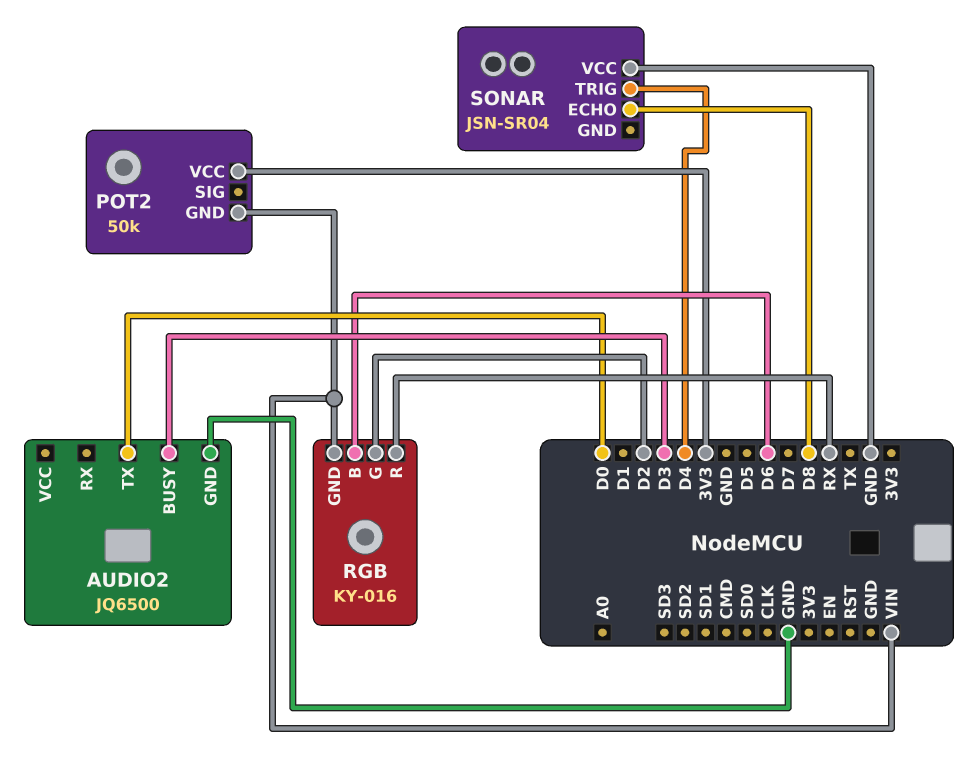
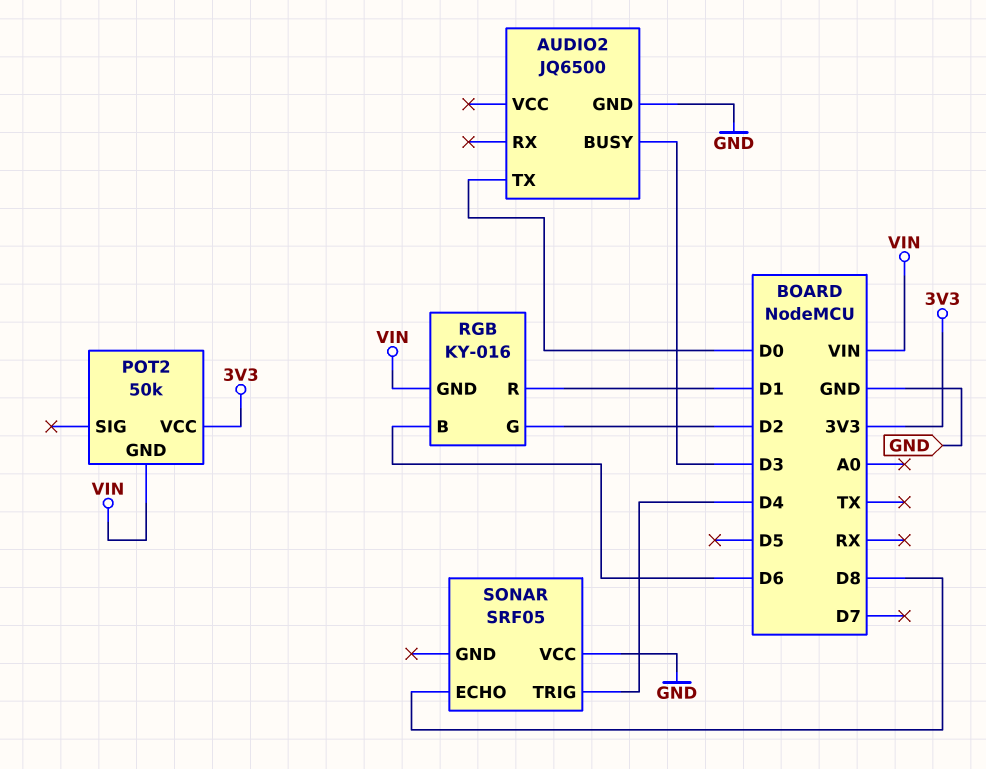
RGB pin R: RX -> D1
SONAR: JSN-SR04 -> SRF05

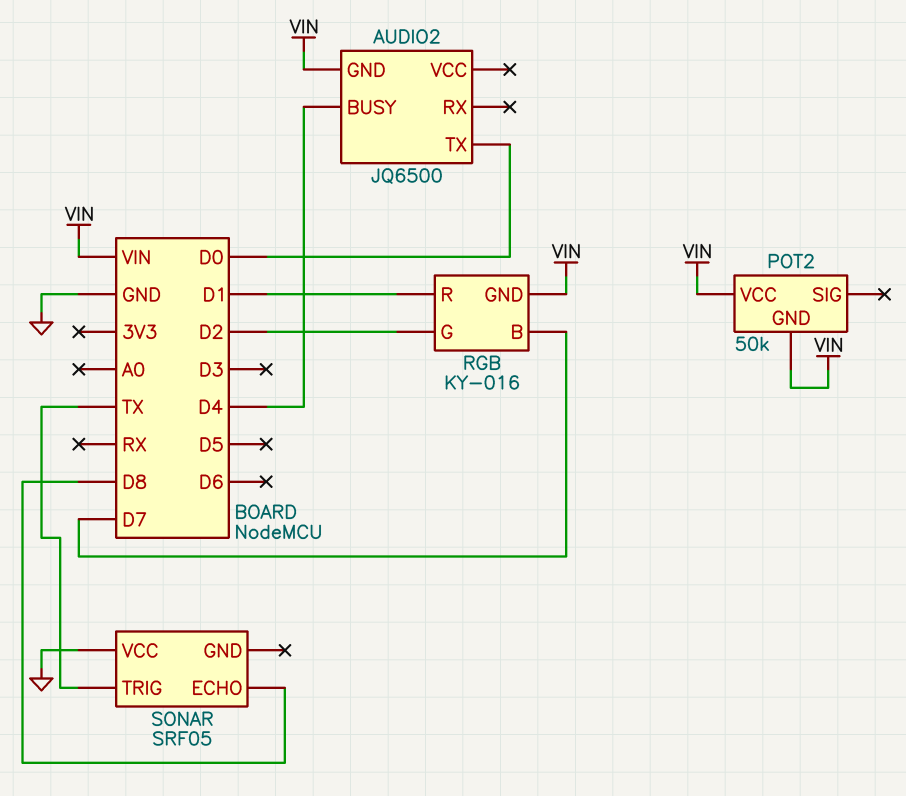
AUDIO2 pin BUSY: D3 -> D4
AUDIO2 pin GND: GND -> VIN
POT2 pin VCC: 3V3 -> VIN
RGB pin B: D6 -> D7
SONAR pin TRIG: D4 -> TX

